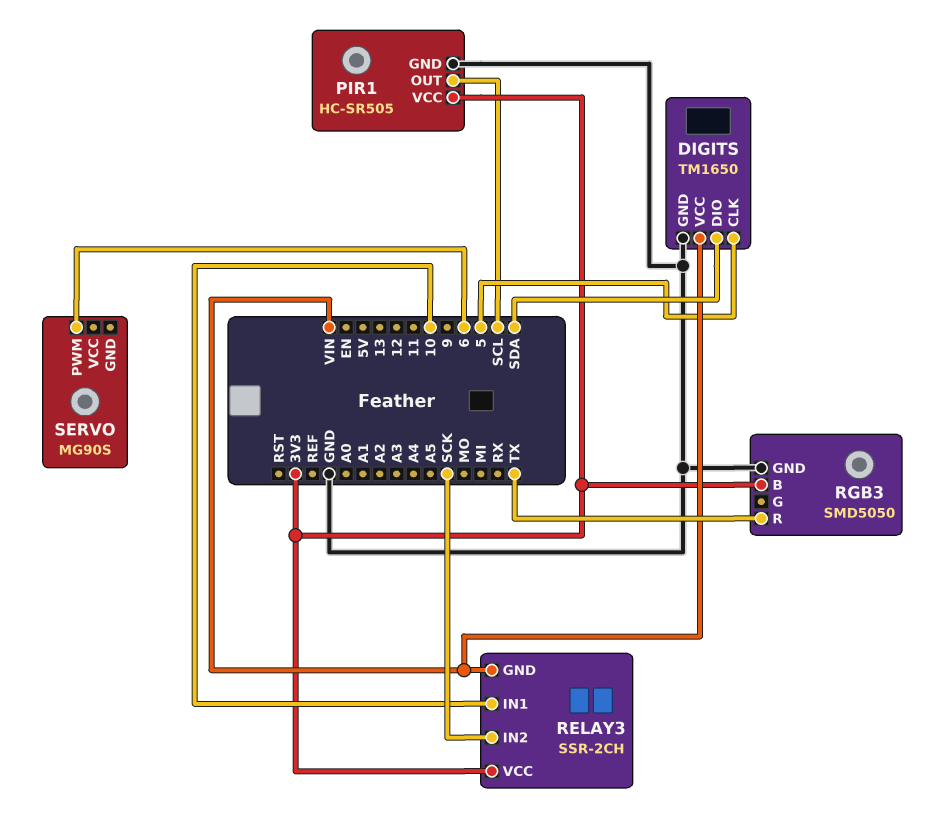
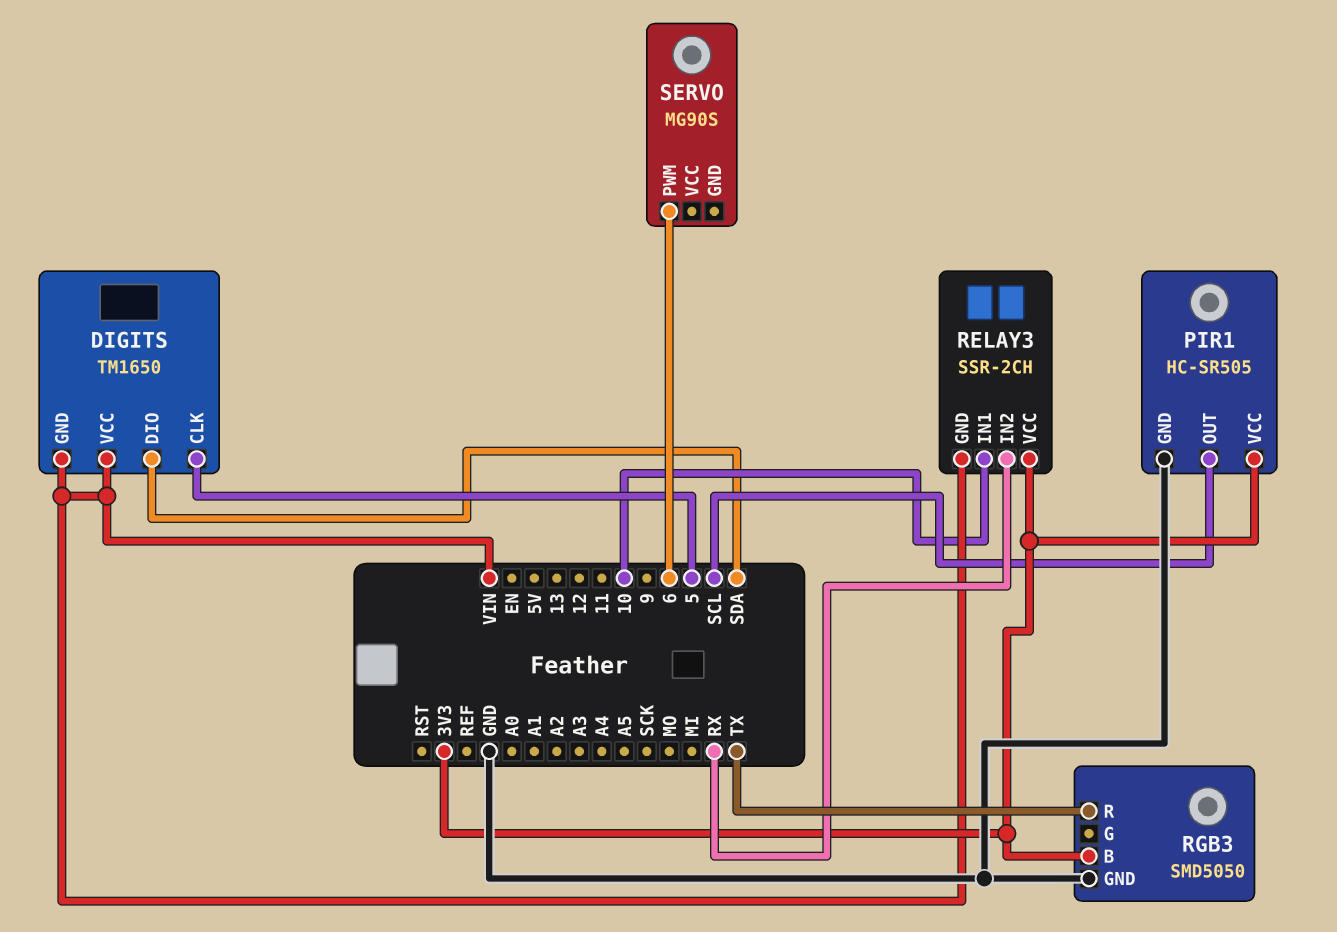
DIGITS pin GND: GND -> VIN
RELAY3 pin IN2: SCK -> RX

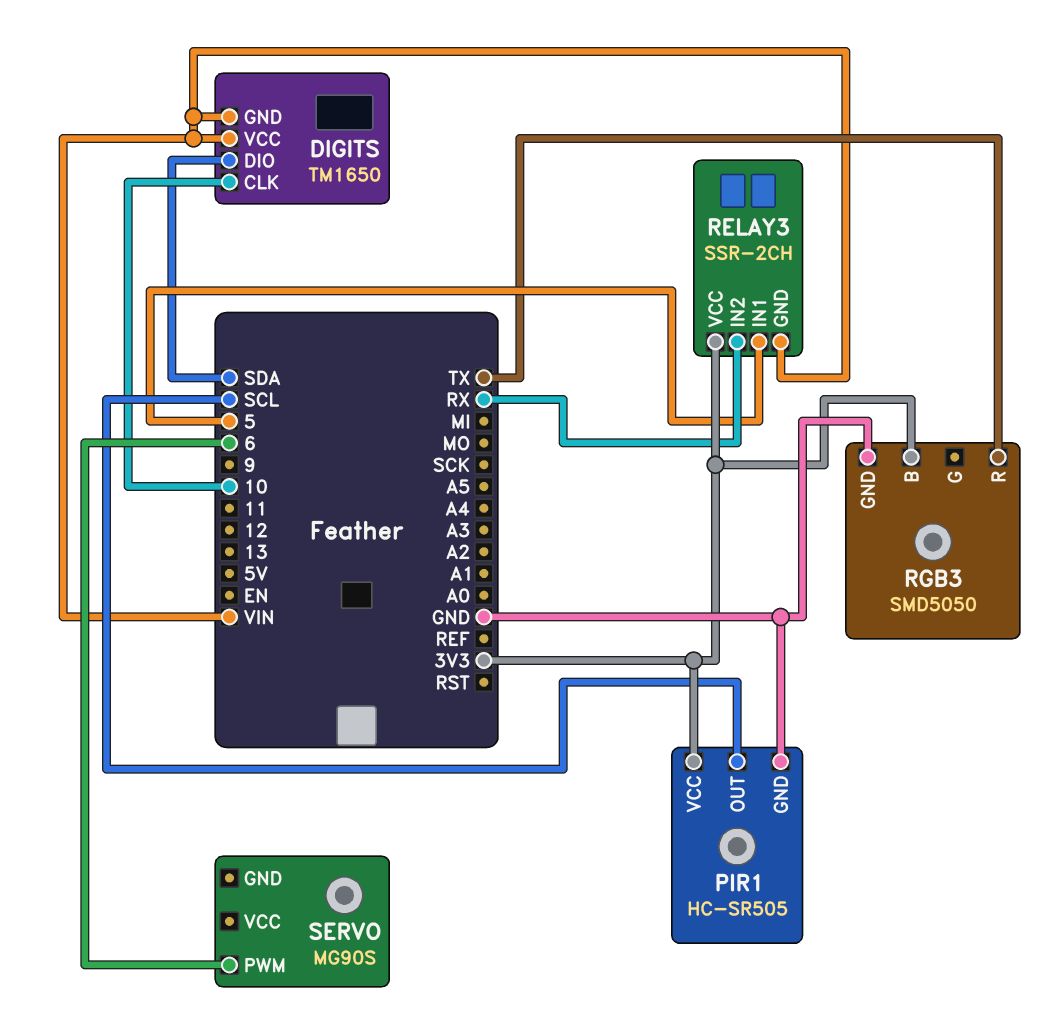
DIGITS pin CLK: 5 -> 10
RELAY3 pin IN1: 10 -> 5

